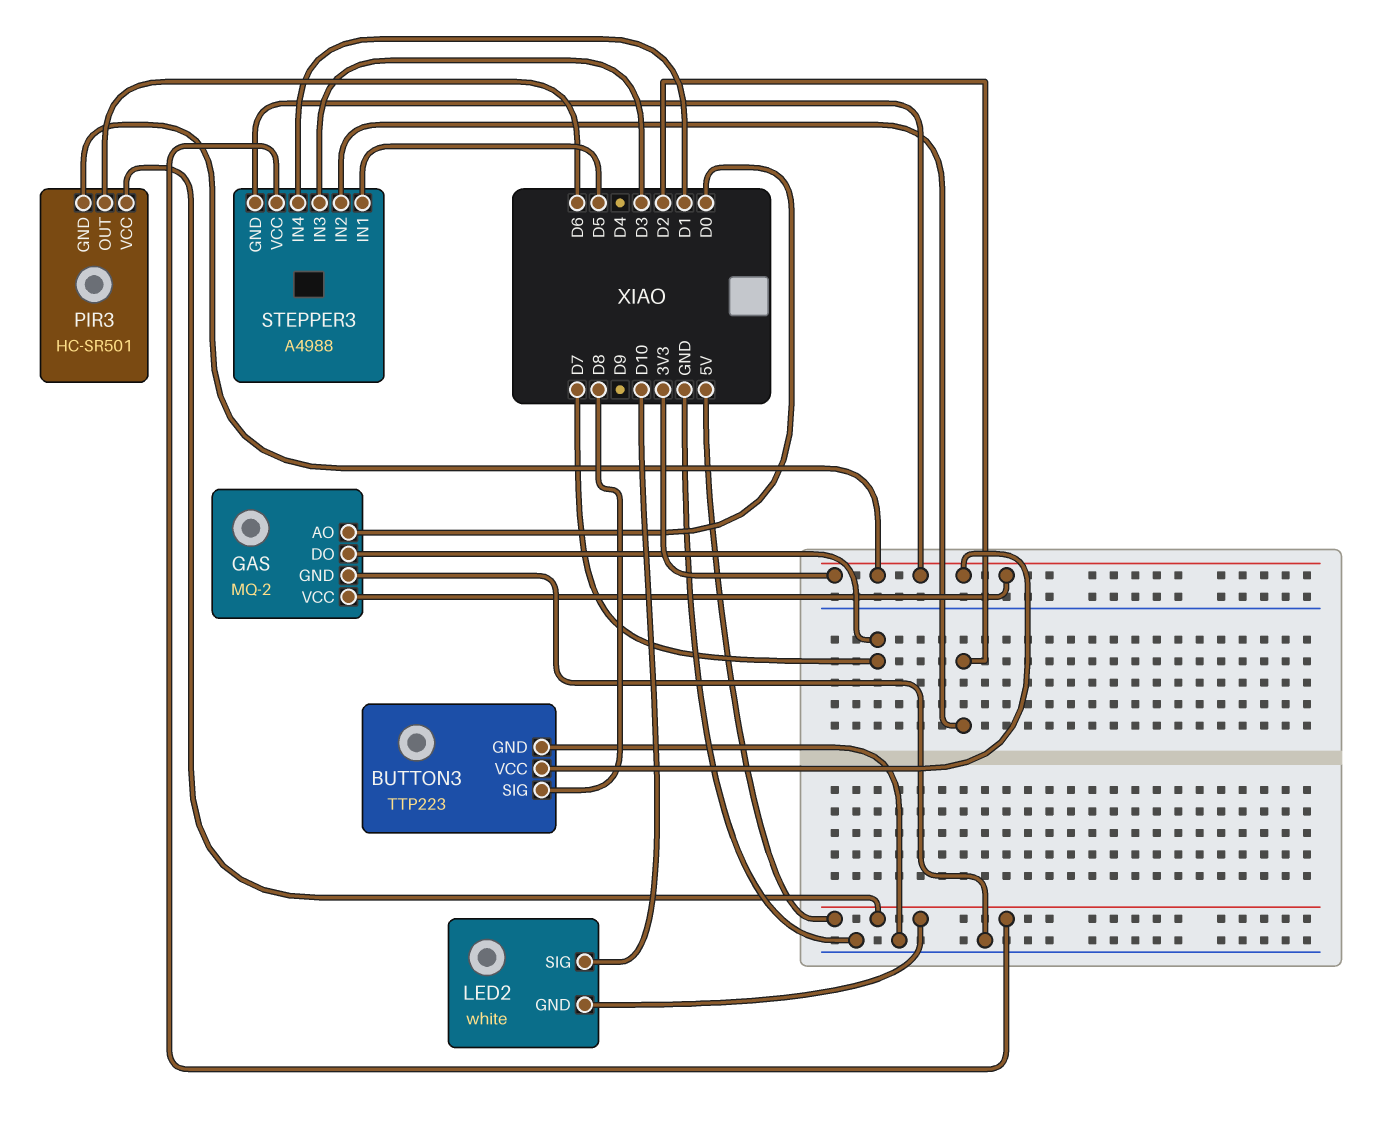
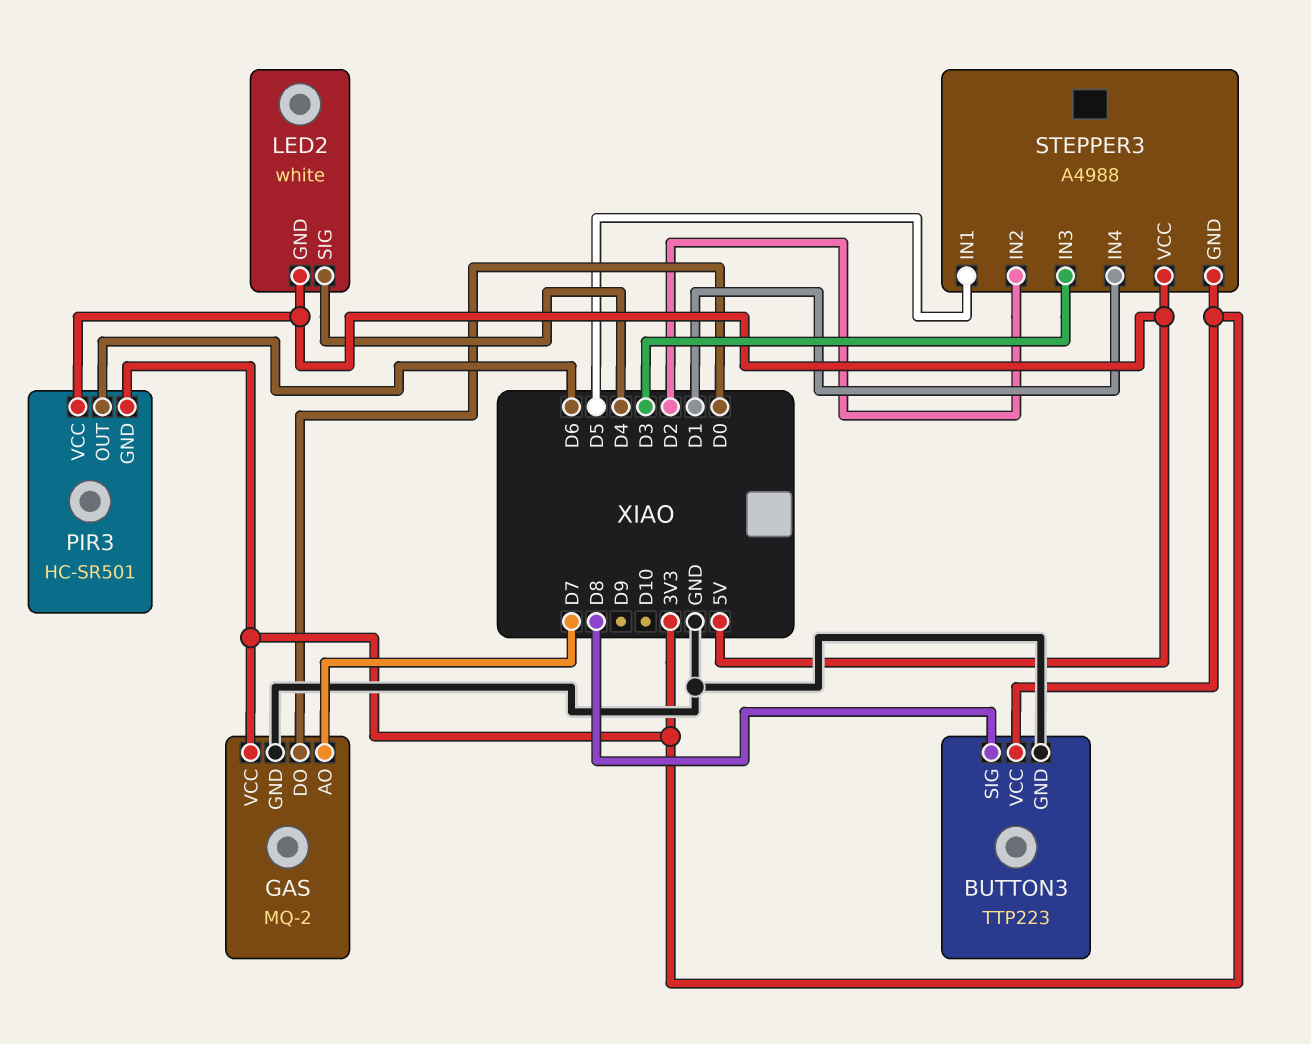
GAS pin AO: D0 -> D7
GAS pin DO: D7 -> D0
LED2 pin SIG: D10 -> D4

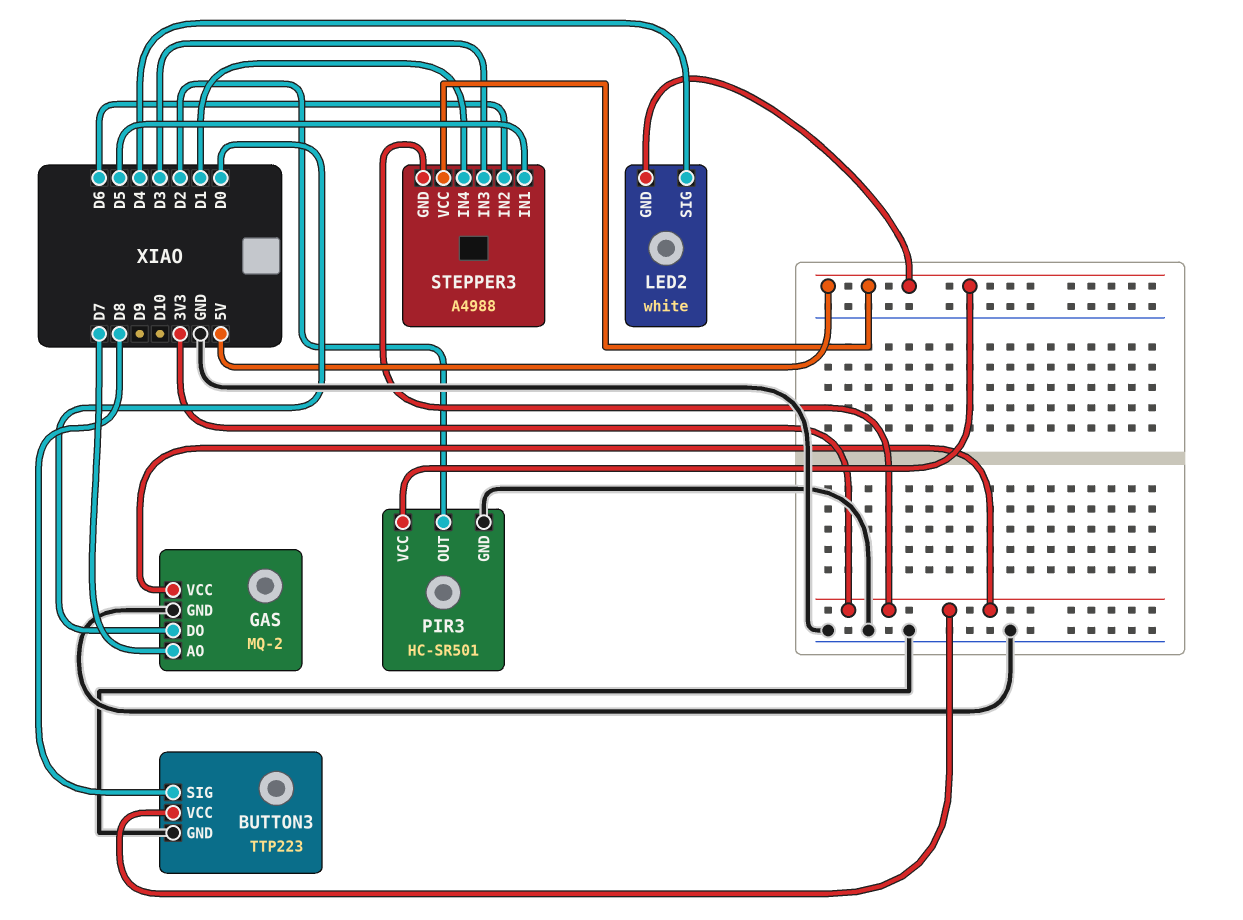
PIR3 pin GND: 3V3 -> GND
PIR3 pin OUT: D6 -> D2
STEPPER3 pin IN2: D2 -> D6

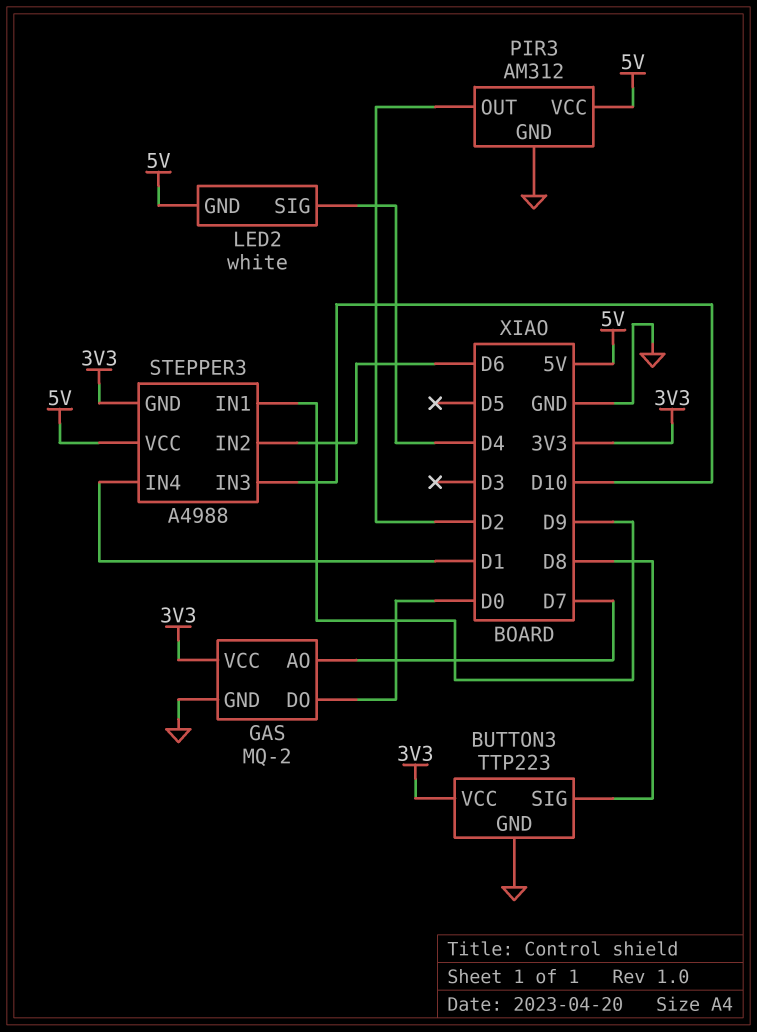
PIR3: HC-SR501 -> AM312
STEPPER3 pin IN1: D5 -> D9
STEPPER3 pin IN3: D3 -> D10

